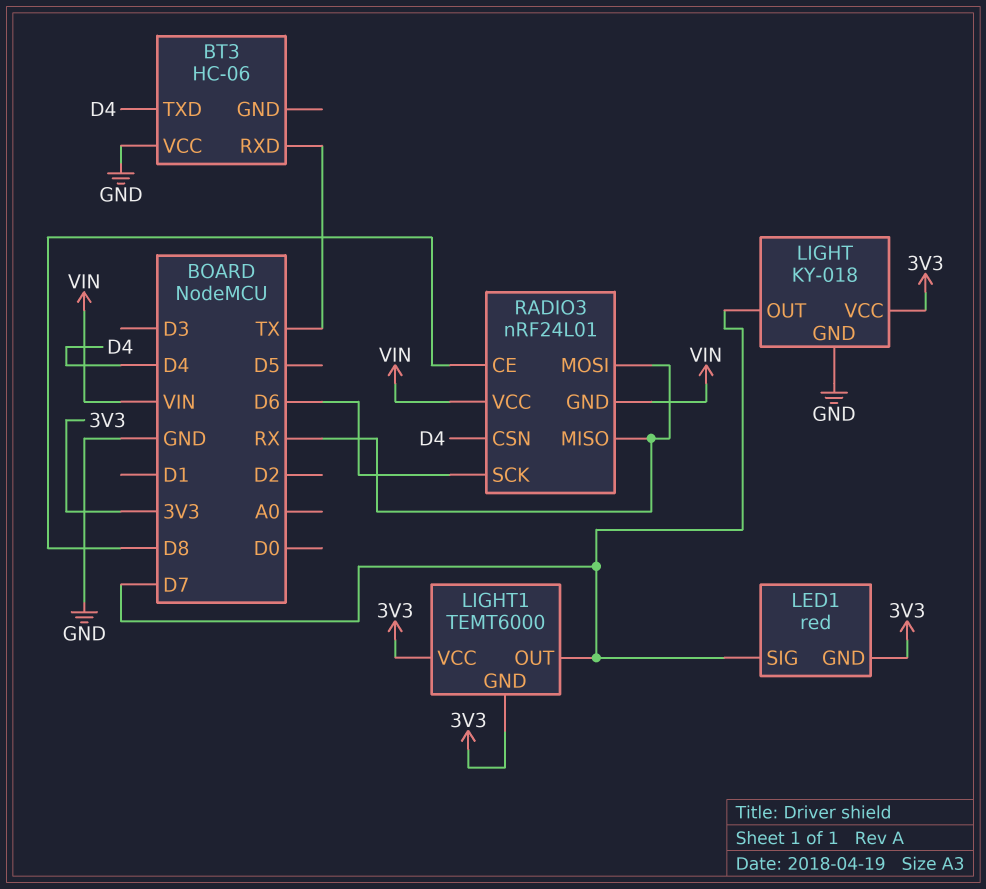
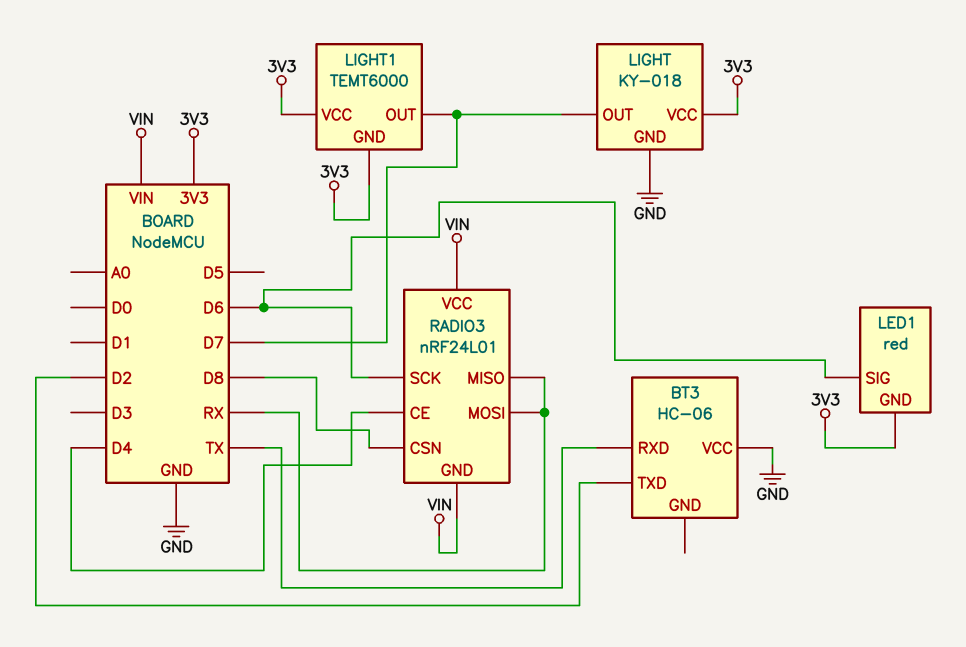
BT3 pin TXD: D4 -> D2
LED1 pin SIG: D7 -> D6
RADIO3 pin CE: D8 -> D4
RADIO3 pin CSN: D4 -> D8

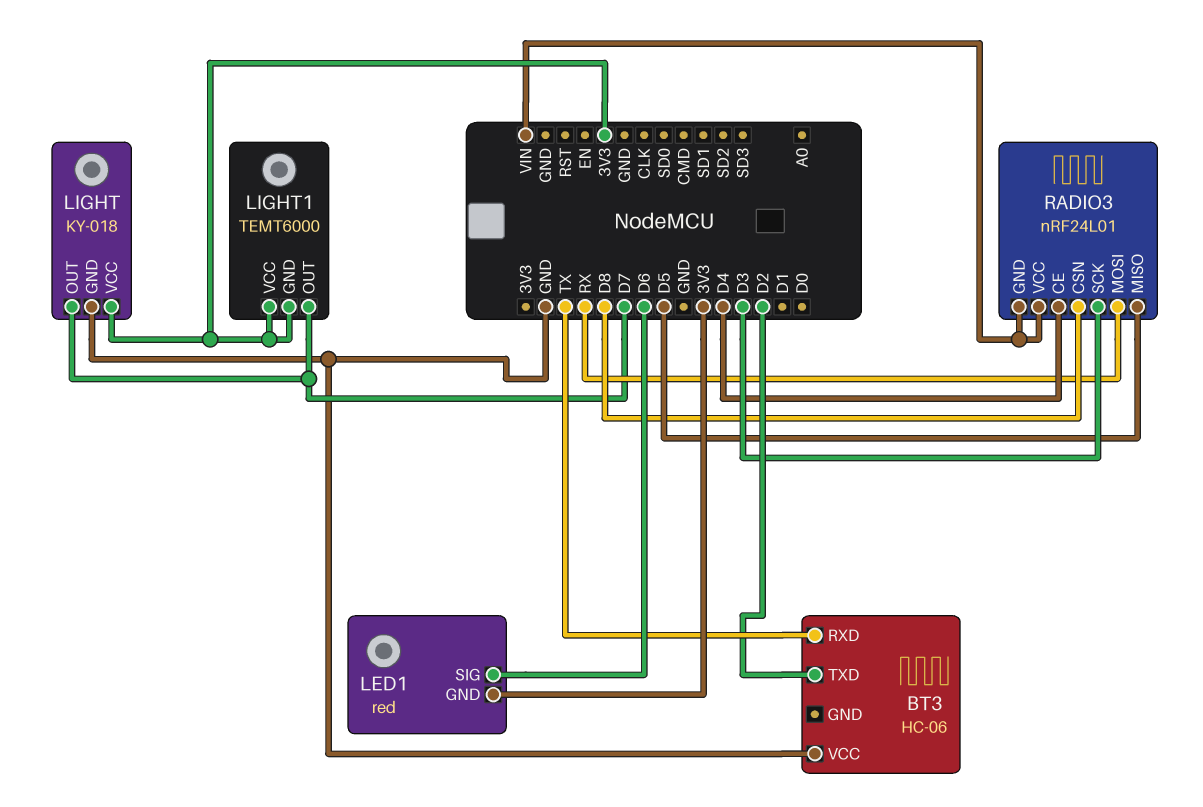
RADIO3 pin MISO: RX -> D5
RADIO3 pin SCK: D6 -> D3

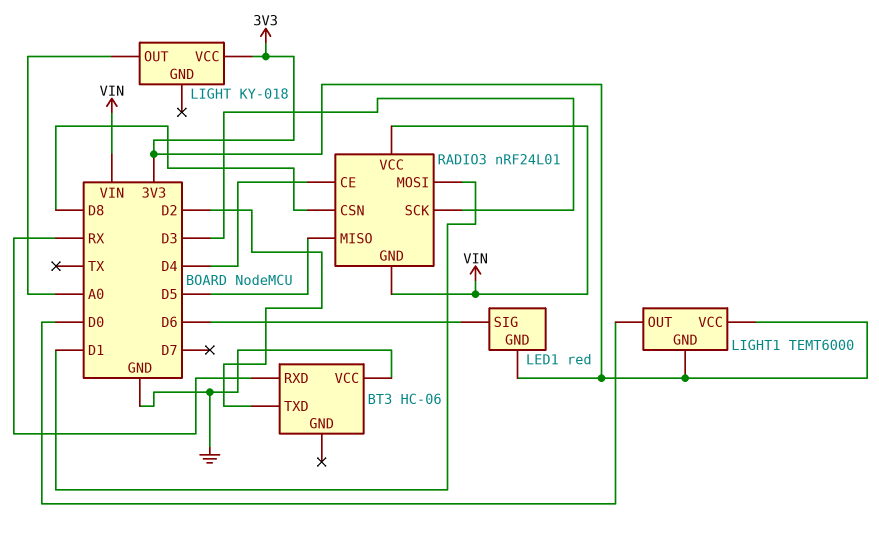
BT3 pin RXD: TX -> RX
LIGHT pin GND: GND -> none
LIGHT pin OUT: D7 -> A0
LIGHT1 pin OUT: D7 -> D0
RADIO3 pin MOSI: RX -> D1

